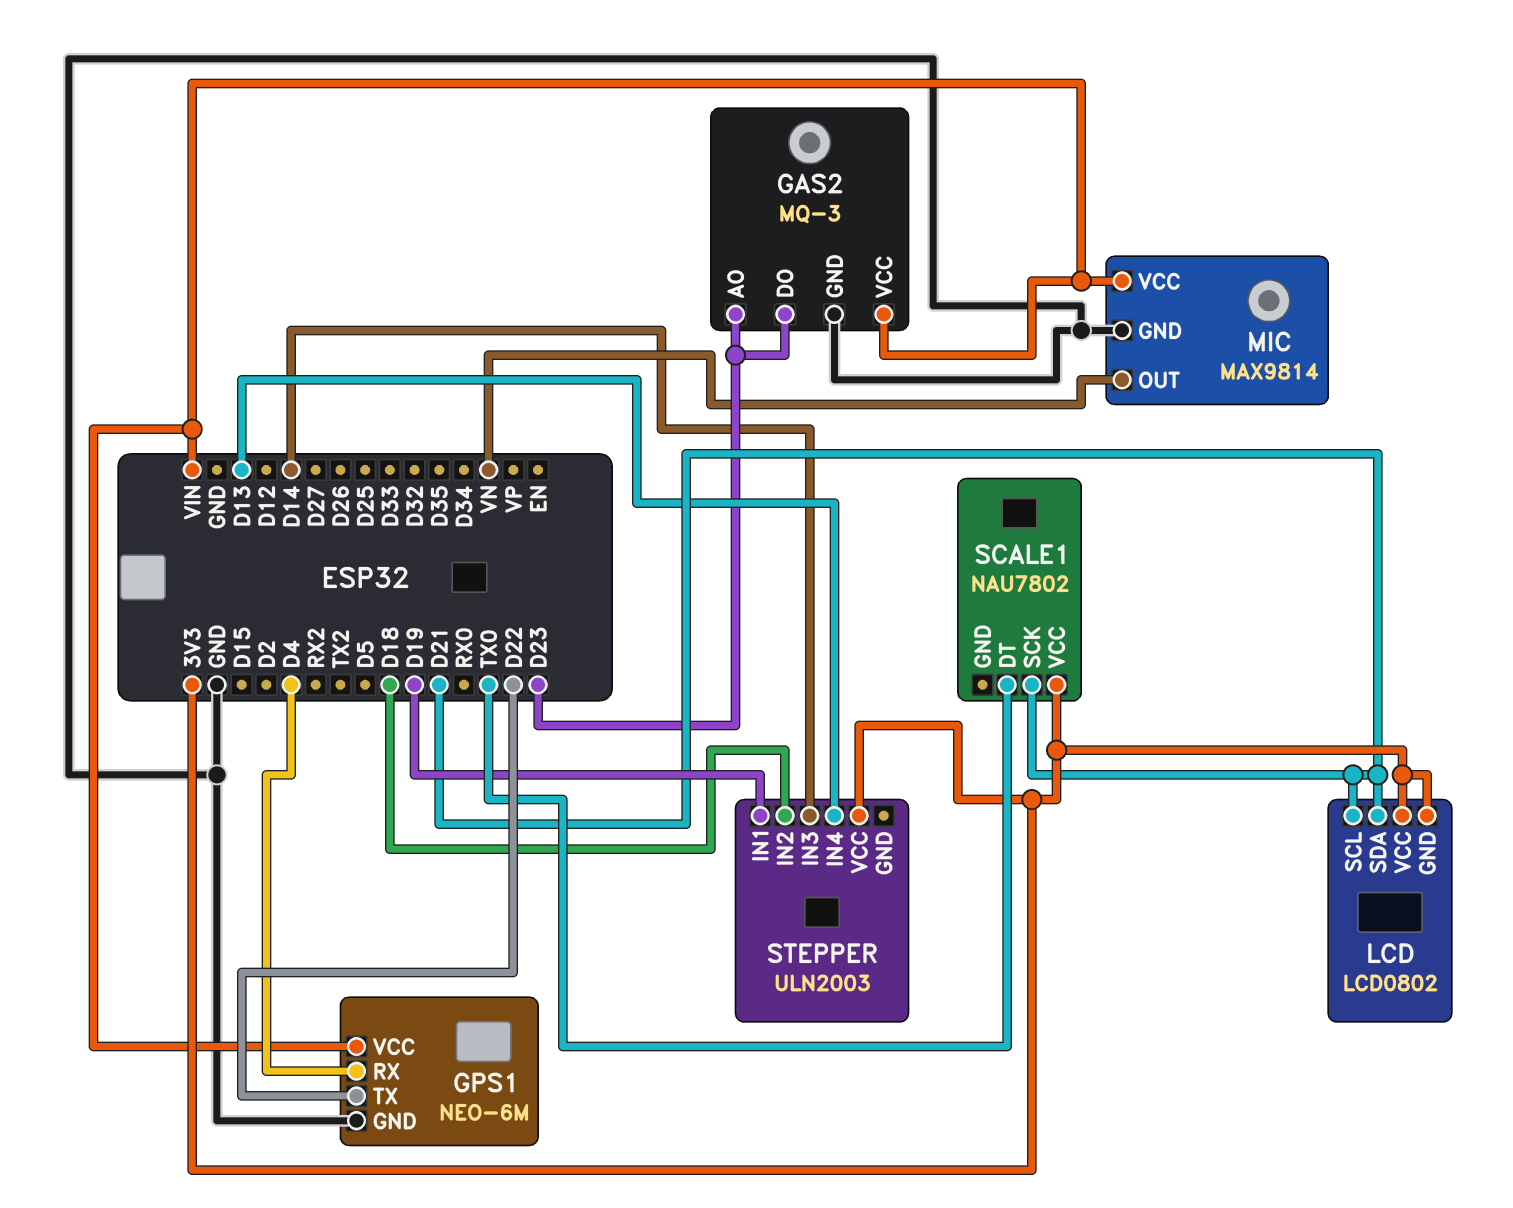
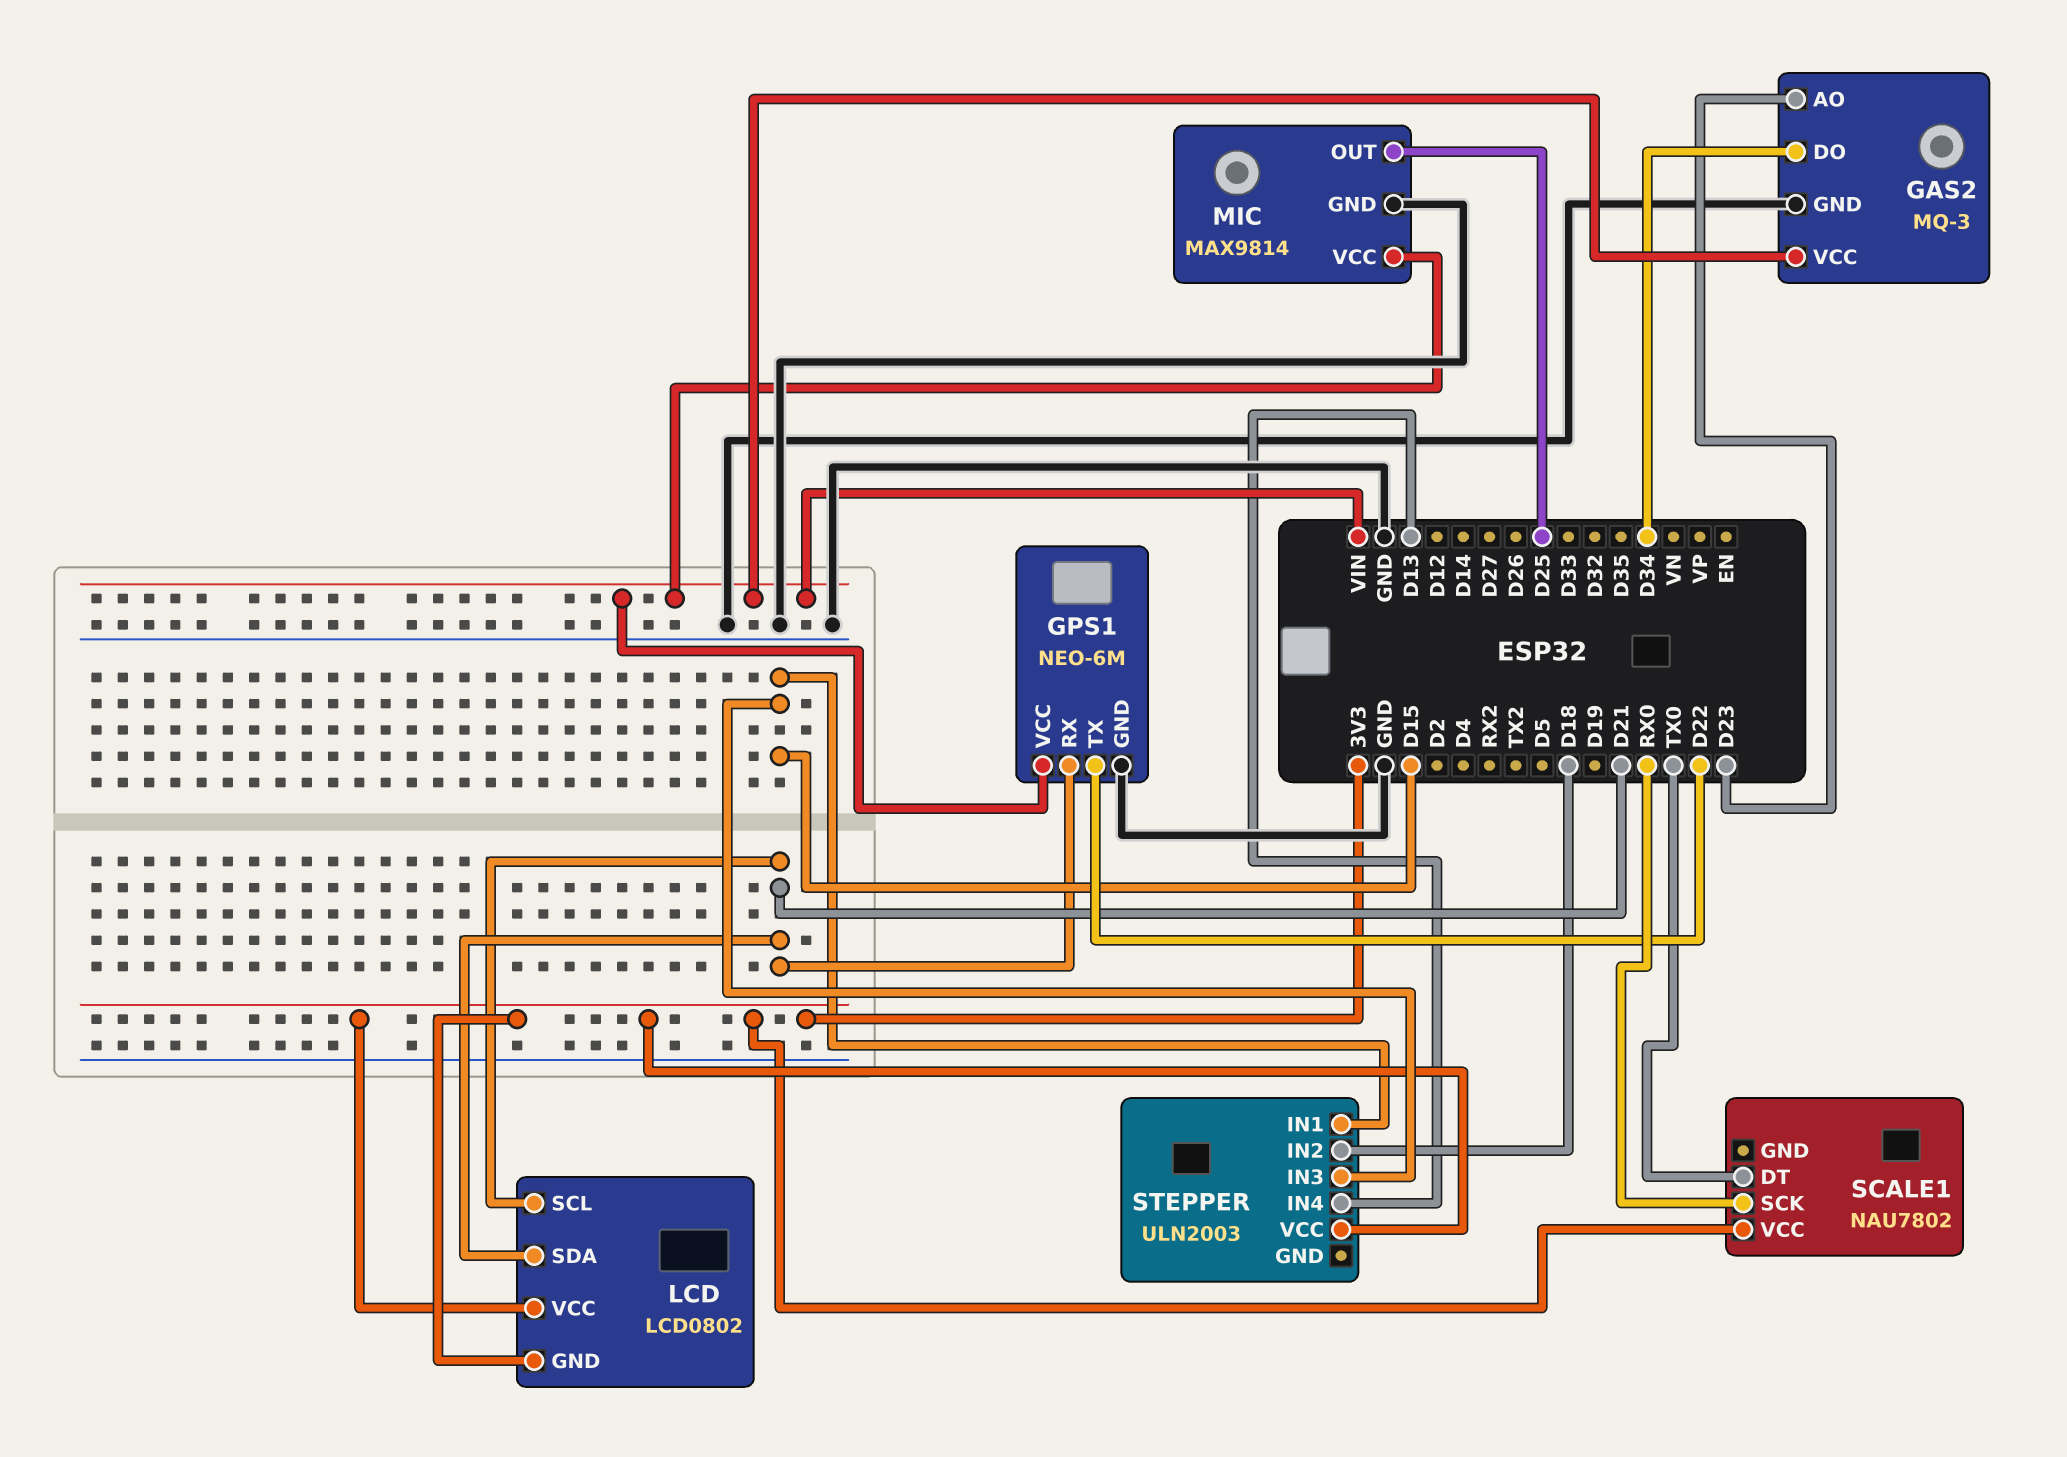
GAS2 pin DO: D23 -> D34
GPS1 pin RX: D4 -> D21
MIC pin OUT: VN -> D25
SCALE1 pin SCK: D21 -> RX0
STEPPER pin IN1: D19 -> D15
STEPPER pin IN3: D14 -> D15

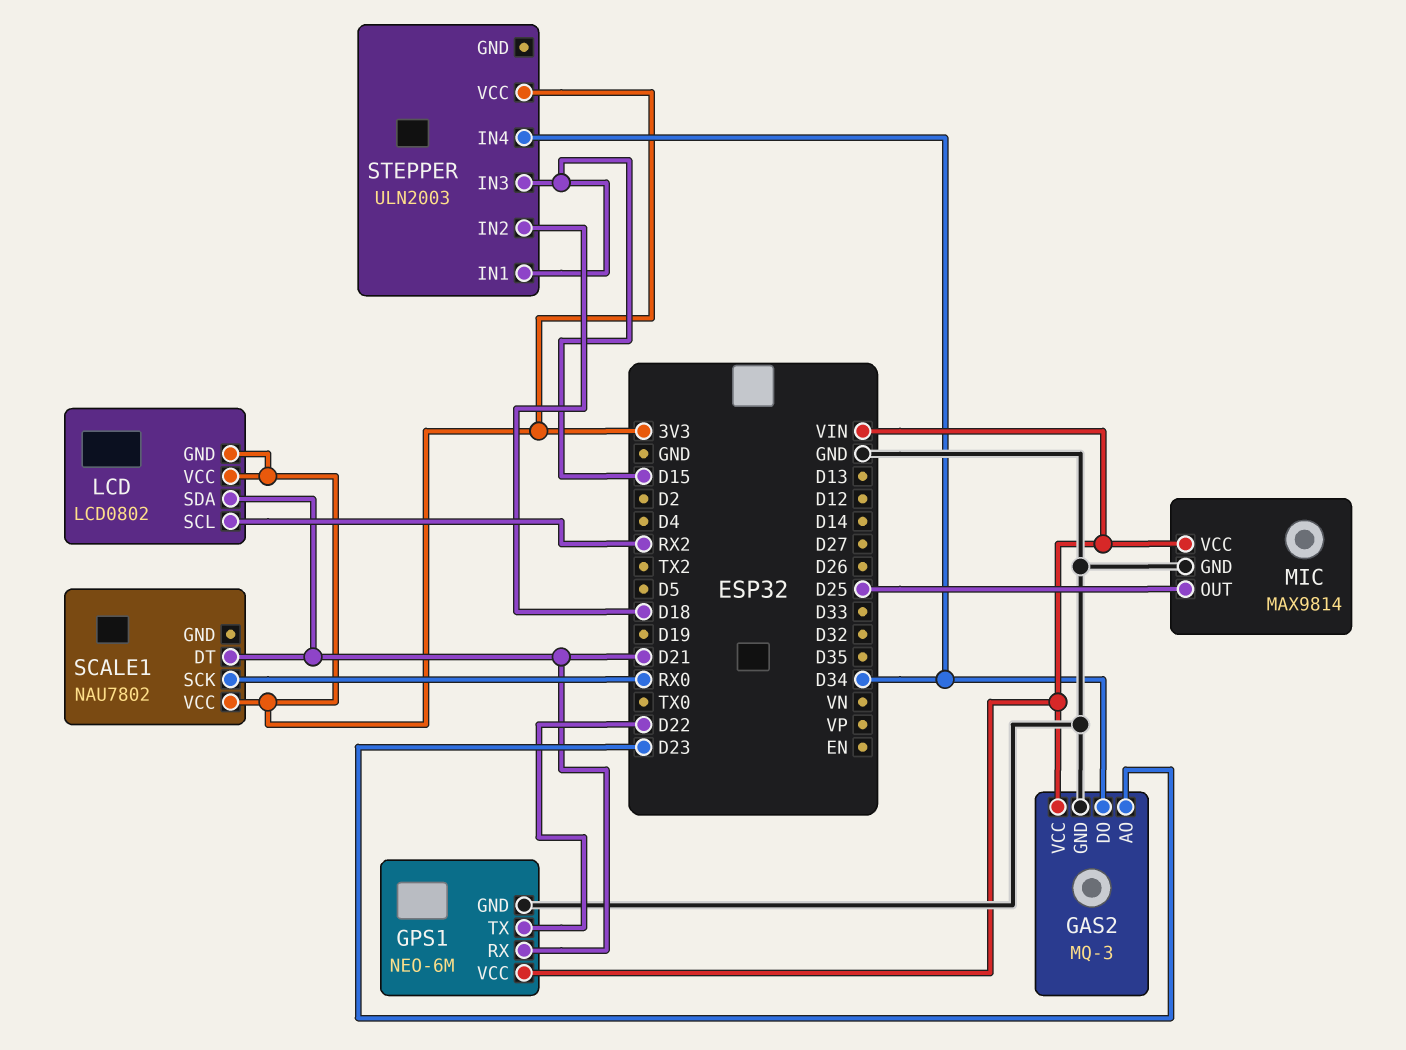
LCD pin SCL: D21 -> RX2
SCALE1 pin DT: TX0 -> D21
STEPPER pin IN4: D13 -> D34

